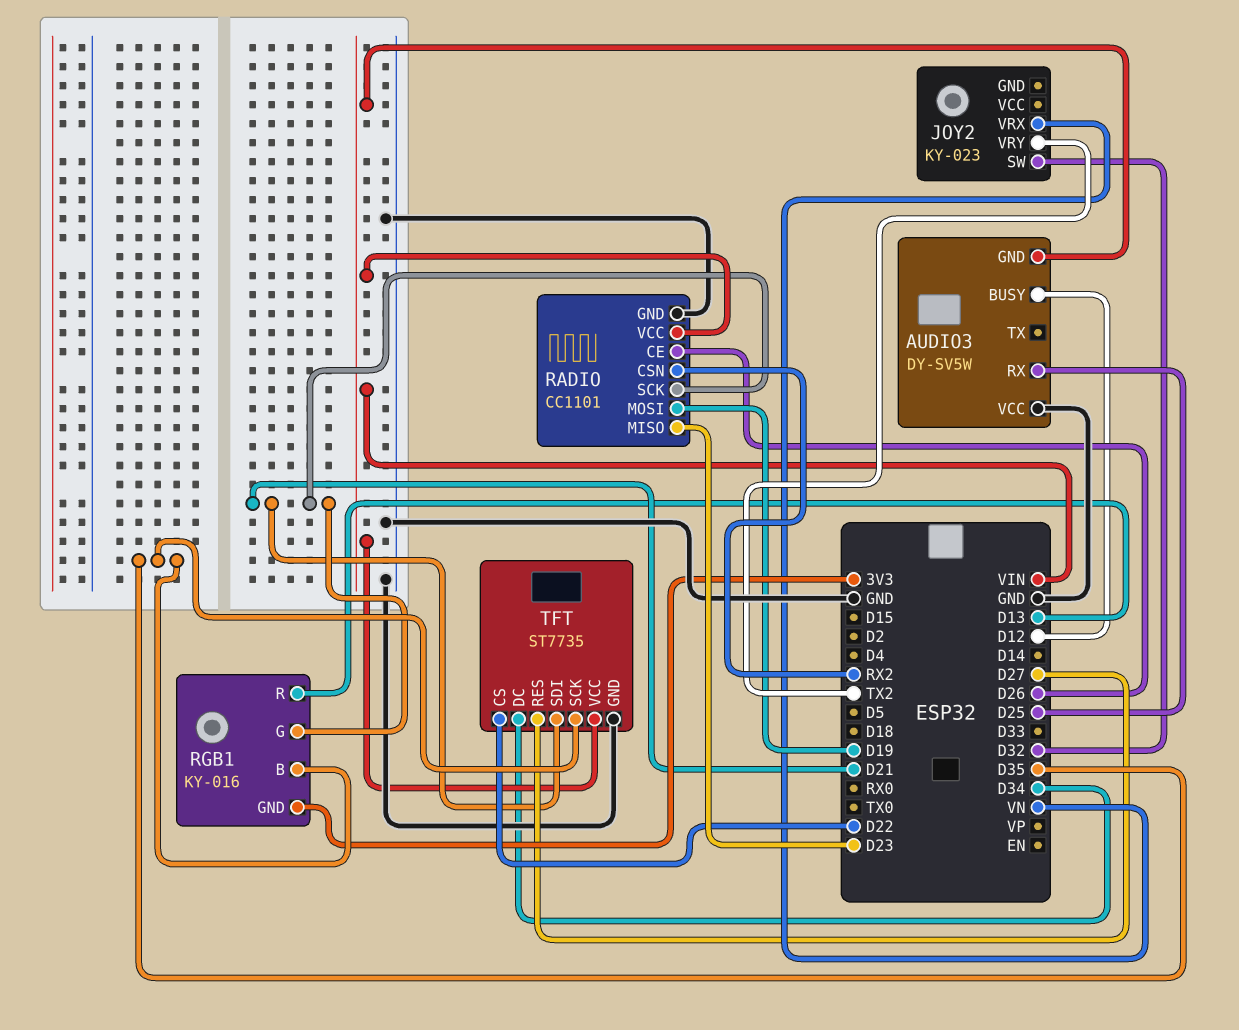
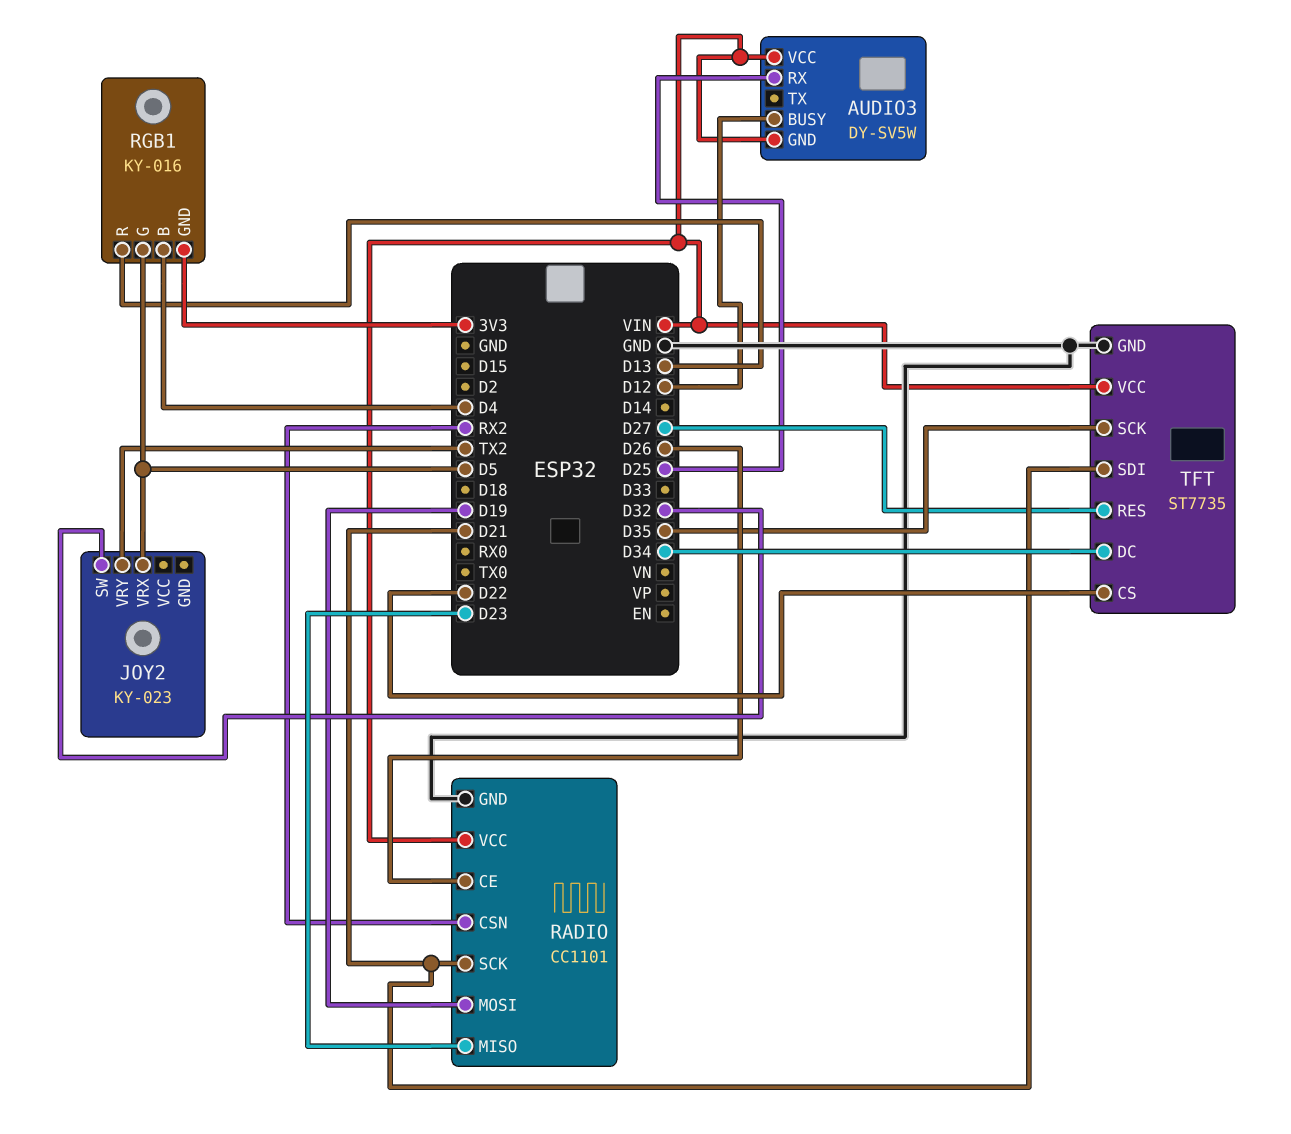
AUDIO3 pin VCC: GND -> VIN
JOY2 pin VRX: VN -> D5
RGB1 pin B: D35 -> D4
RGB1 pin G: D21 -> D5

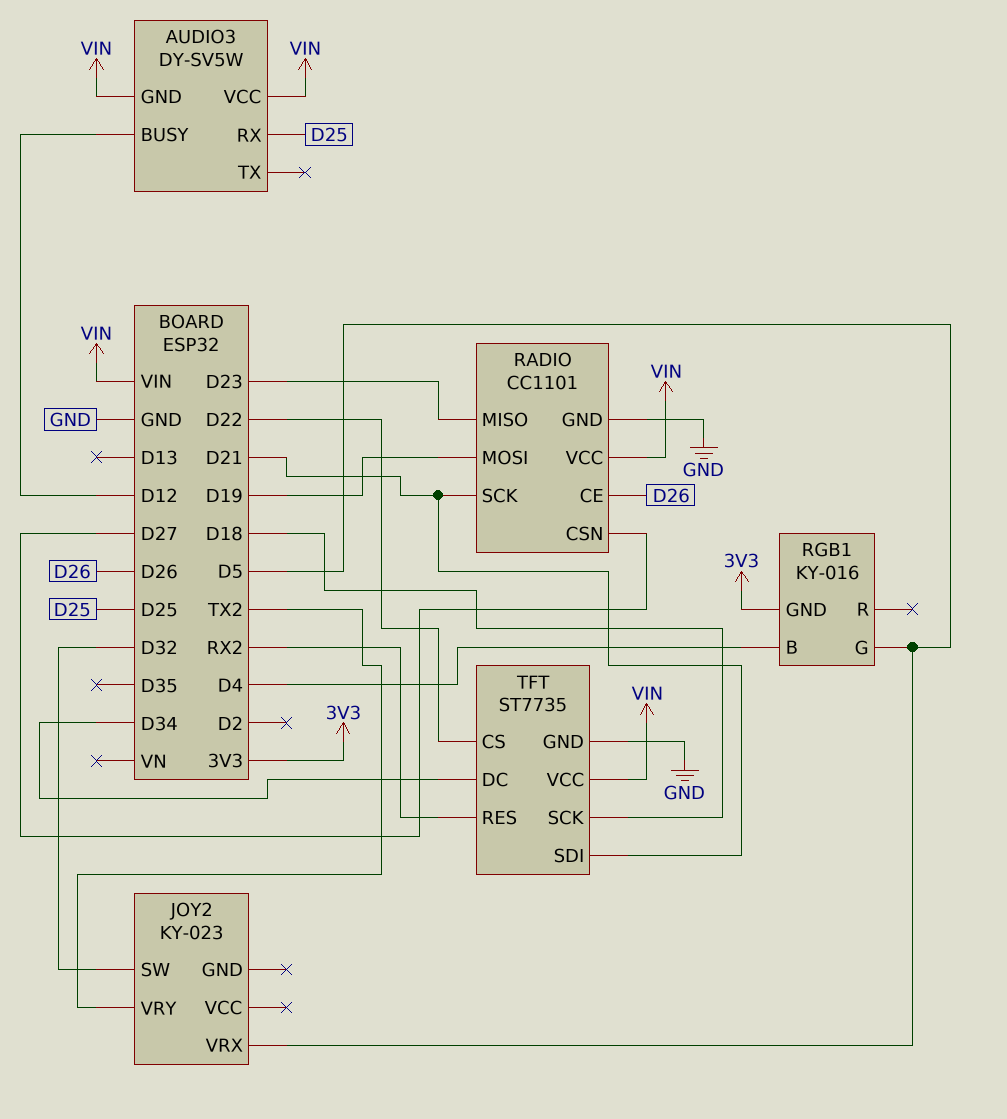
RADIO pin CSN: RX2 -> D27
RGB1 pin R: D13 -> none
TFT pin RES: D27 -> RX2
TFT pin SCK: D35 -> D18

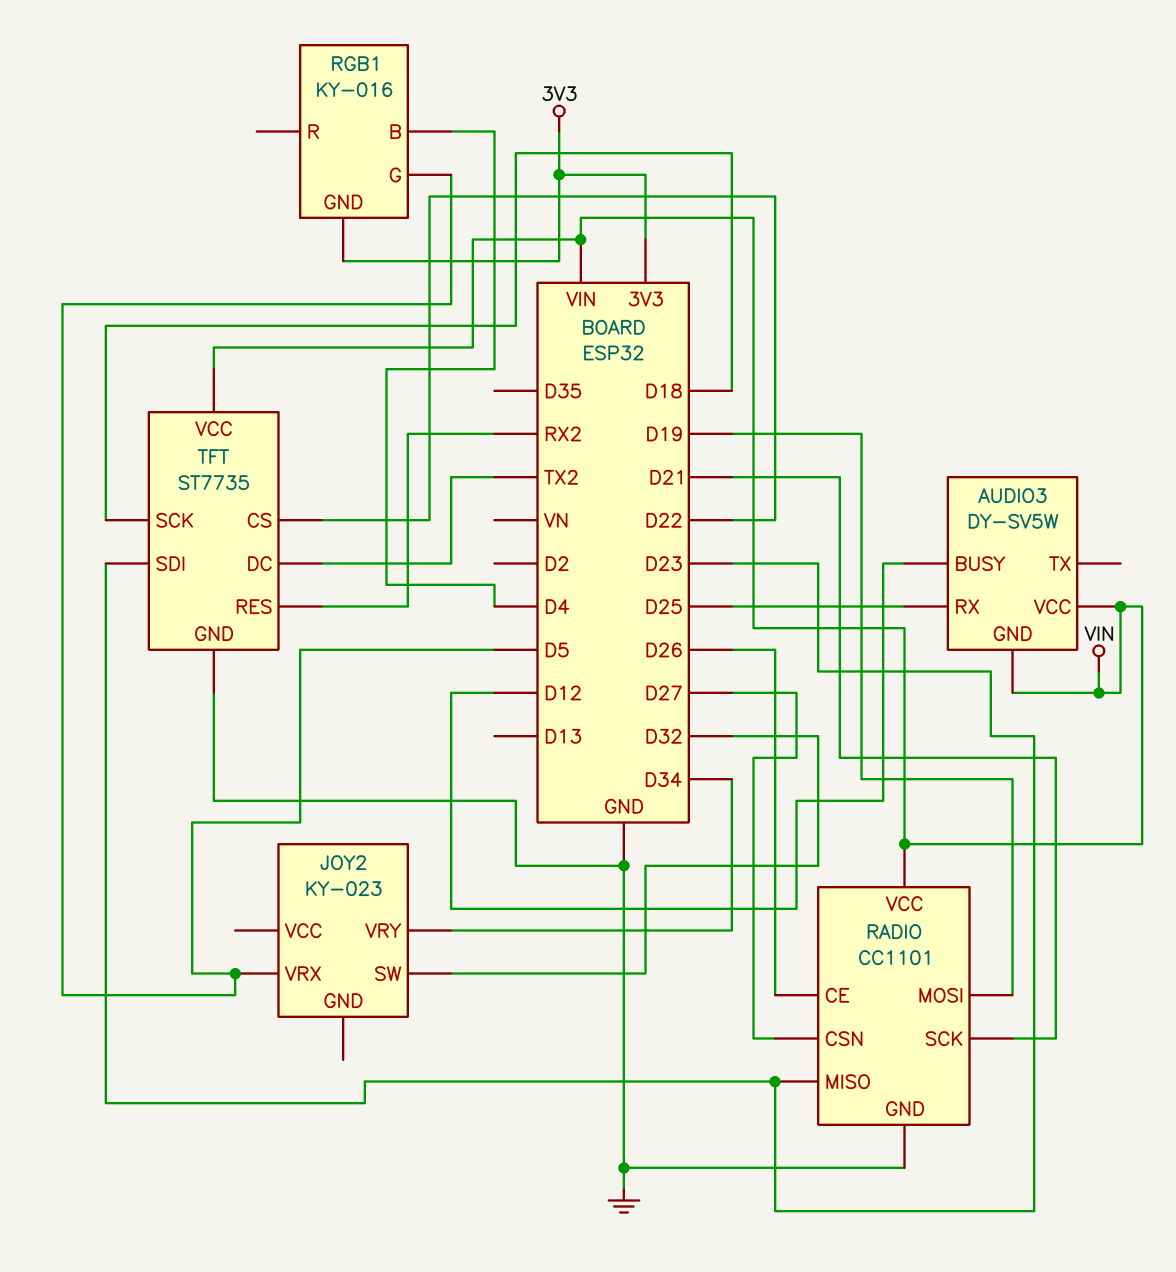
JOY2 pin VRY: TX2 -> D34
TFT pin DC: D34 -> TX2
TFT pin SDI: D21 -> D23

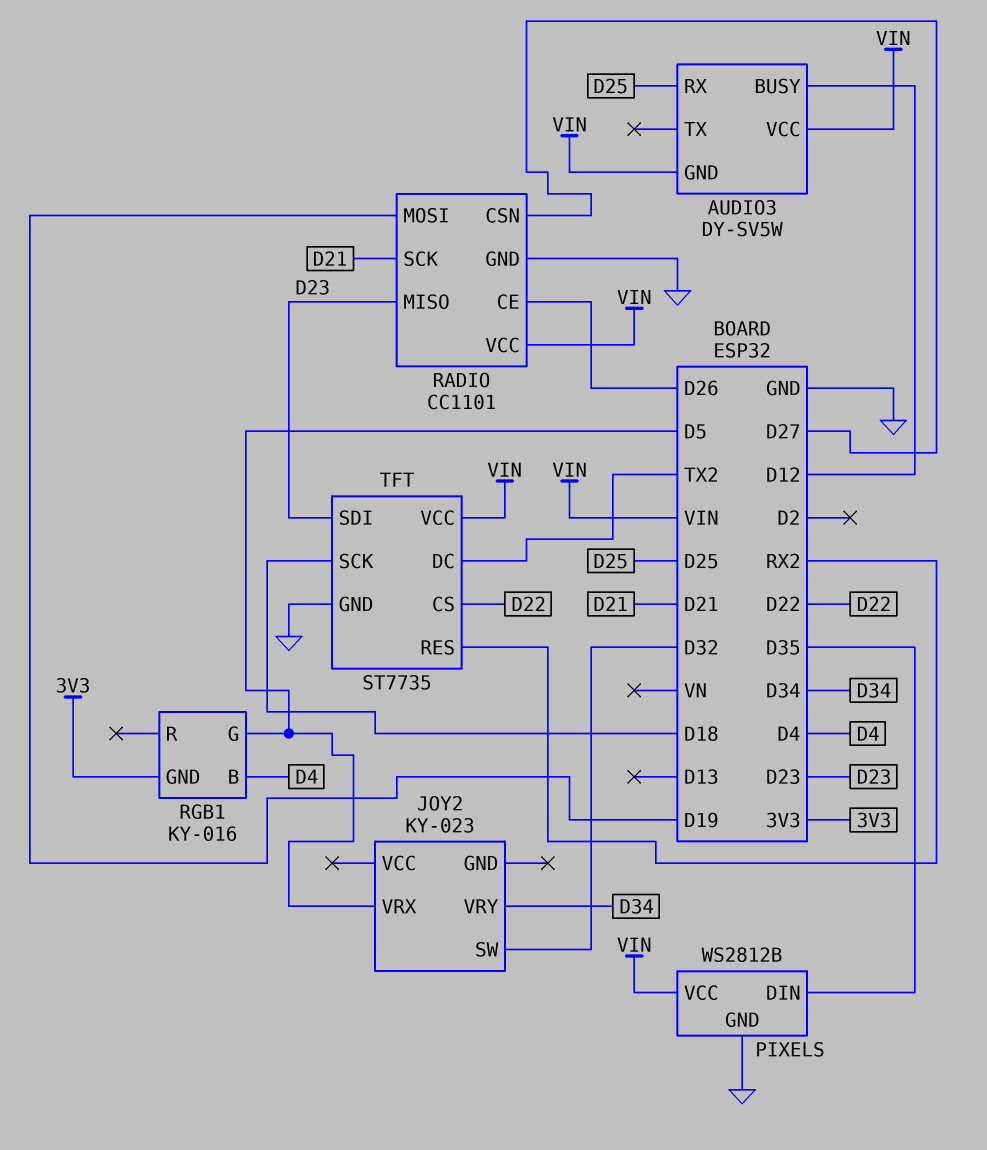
PIXELS: none -> WS2812B
PIXELS pin DIN: none -> D35
PIXELS pin GND: none -> GND
PIXELS pin VCC: none -> VIN

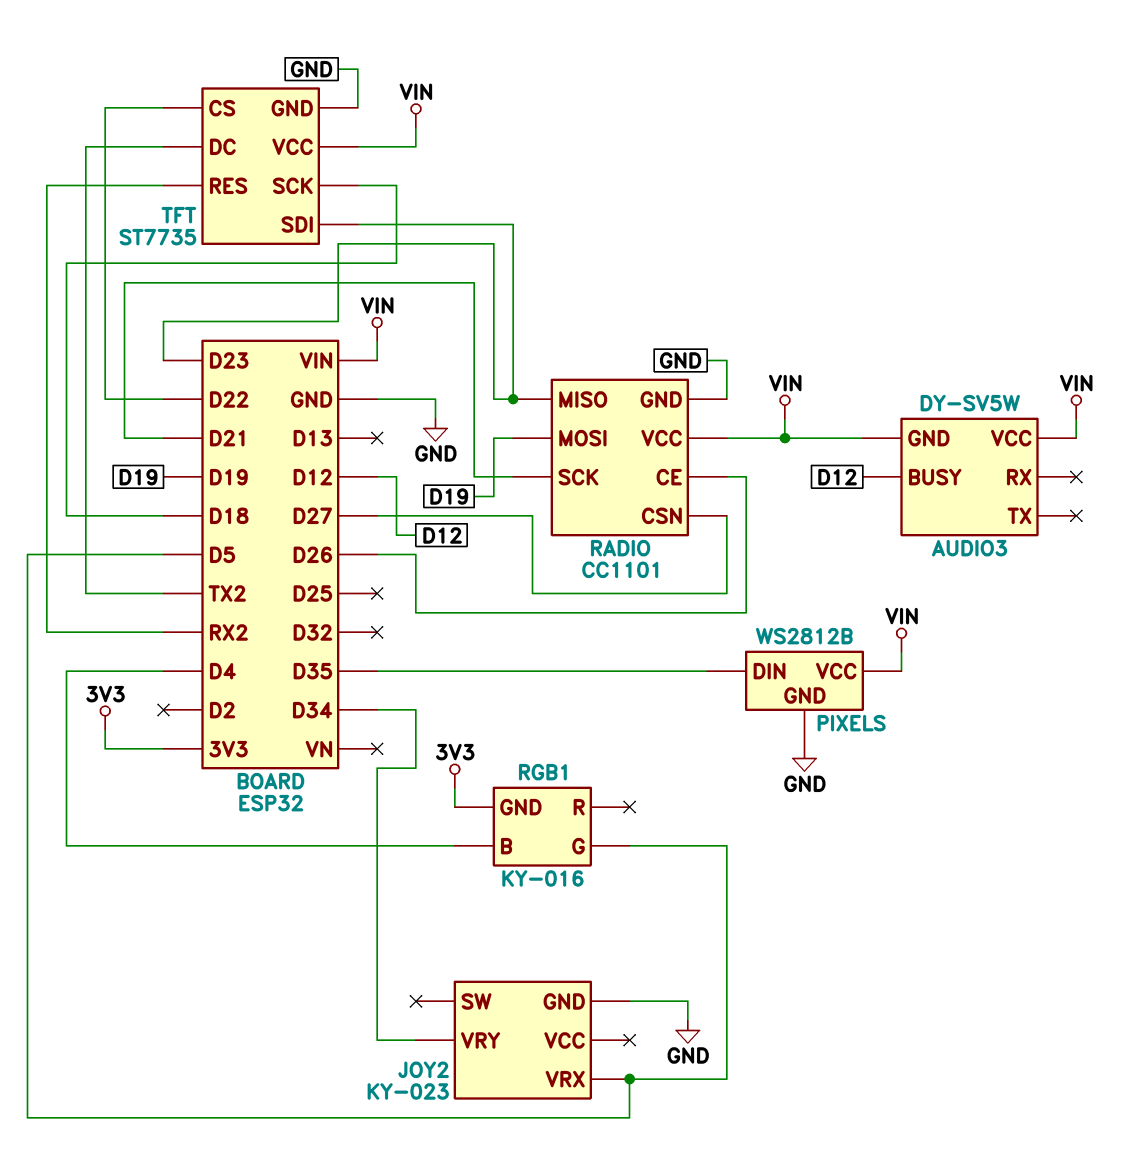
AUDIO3 pin RX: D25 -> none
JOY2 pin GND: none -> GND
JOY2 pin SW: D32 -> none

